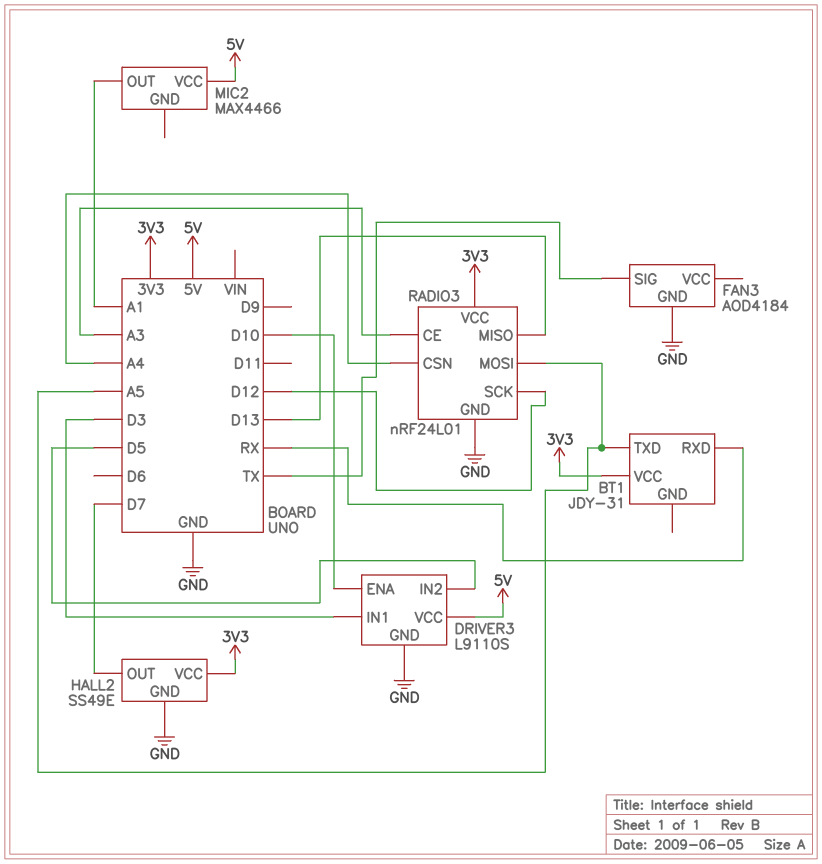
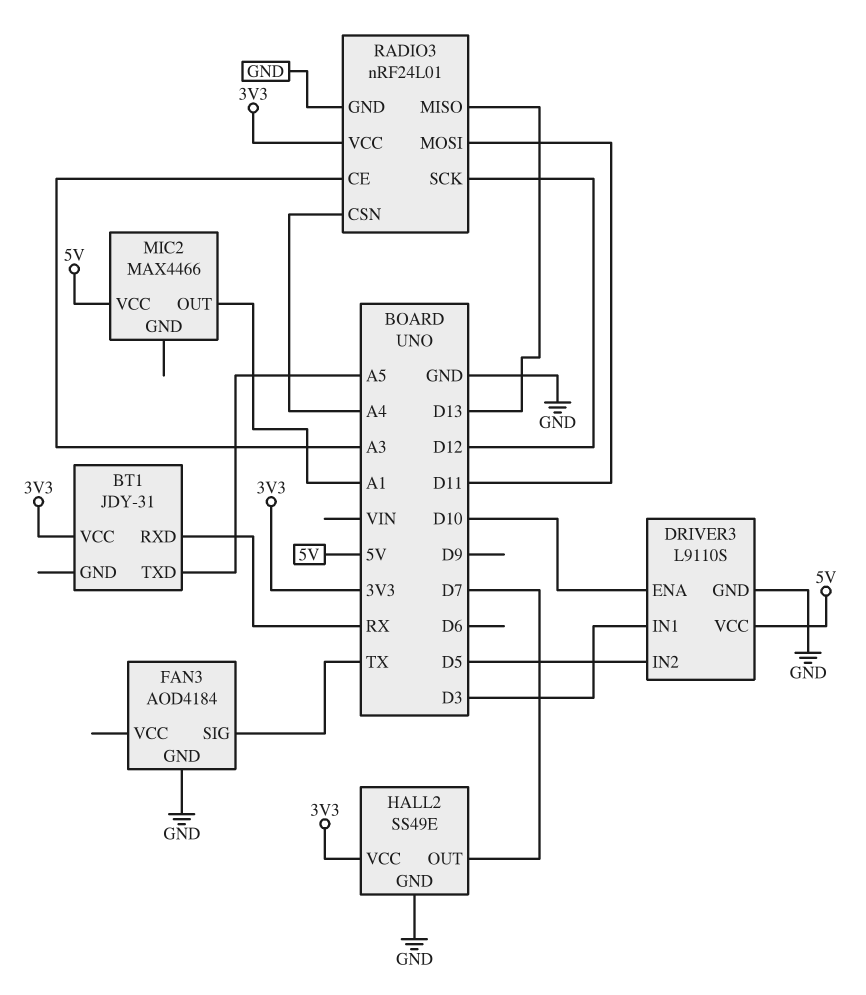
RADIO3 pin MOSI: A5 -> D11

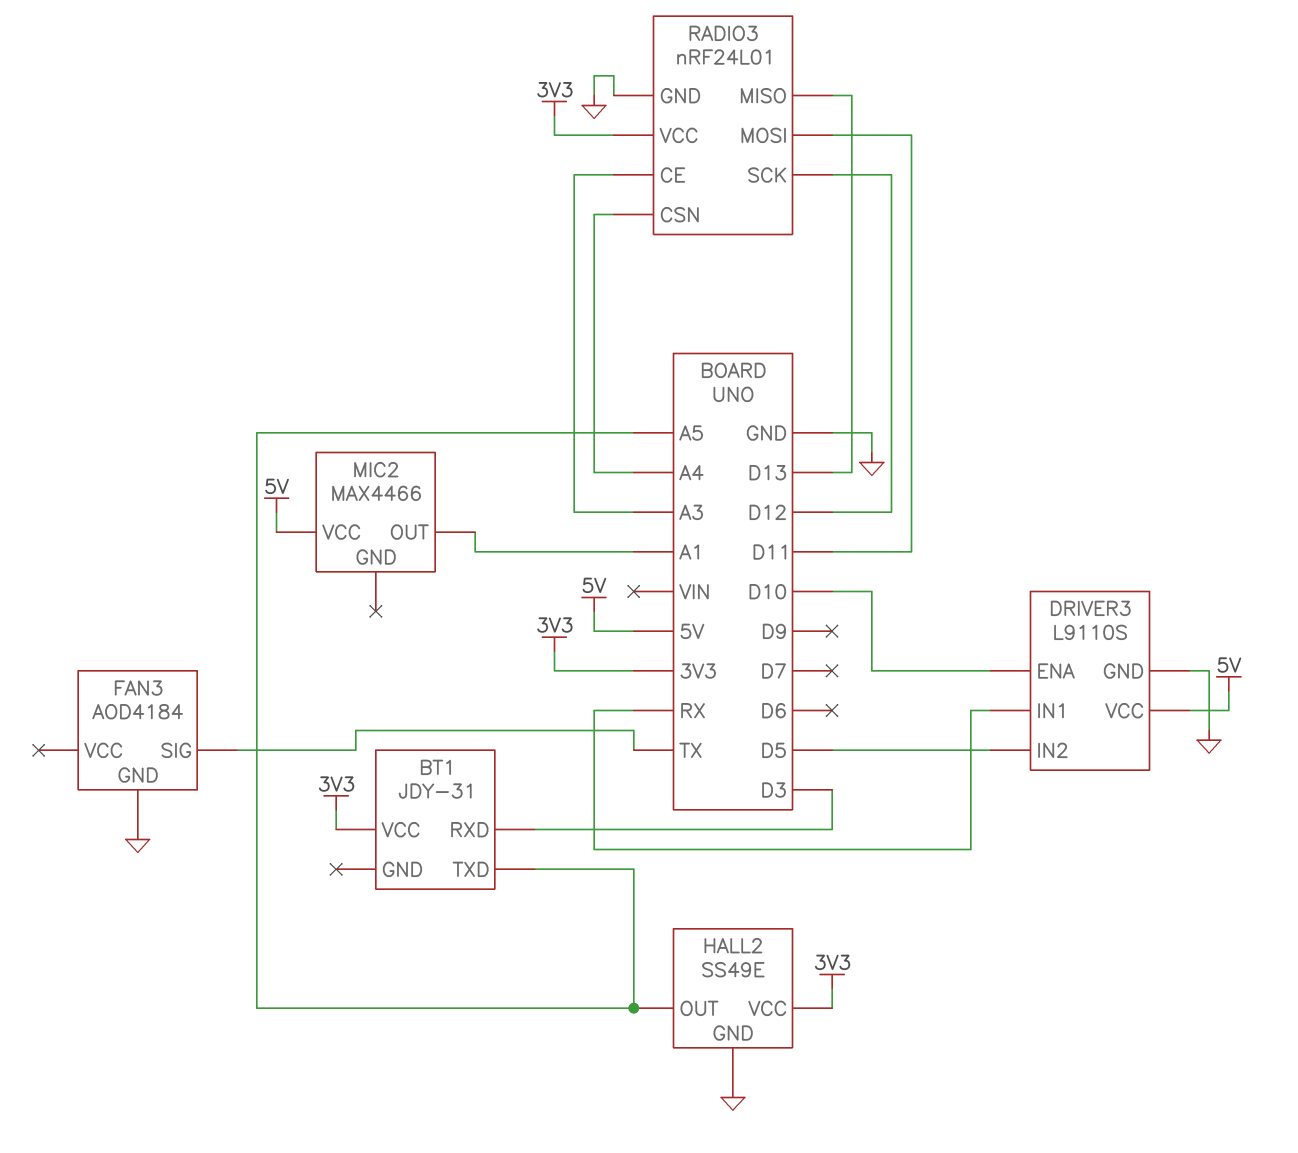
BT1 pin RXD: RX -> D3
DRIVER3 pin IN1: D3 -> RX
HALL2 pin OUT: D7 -> A5

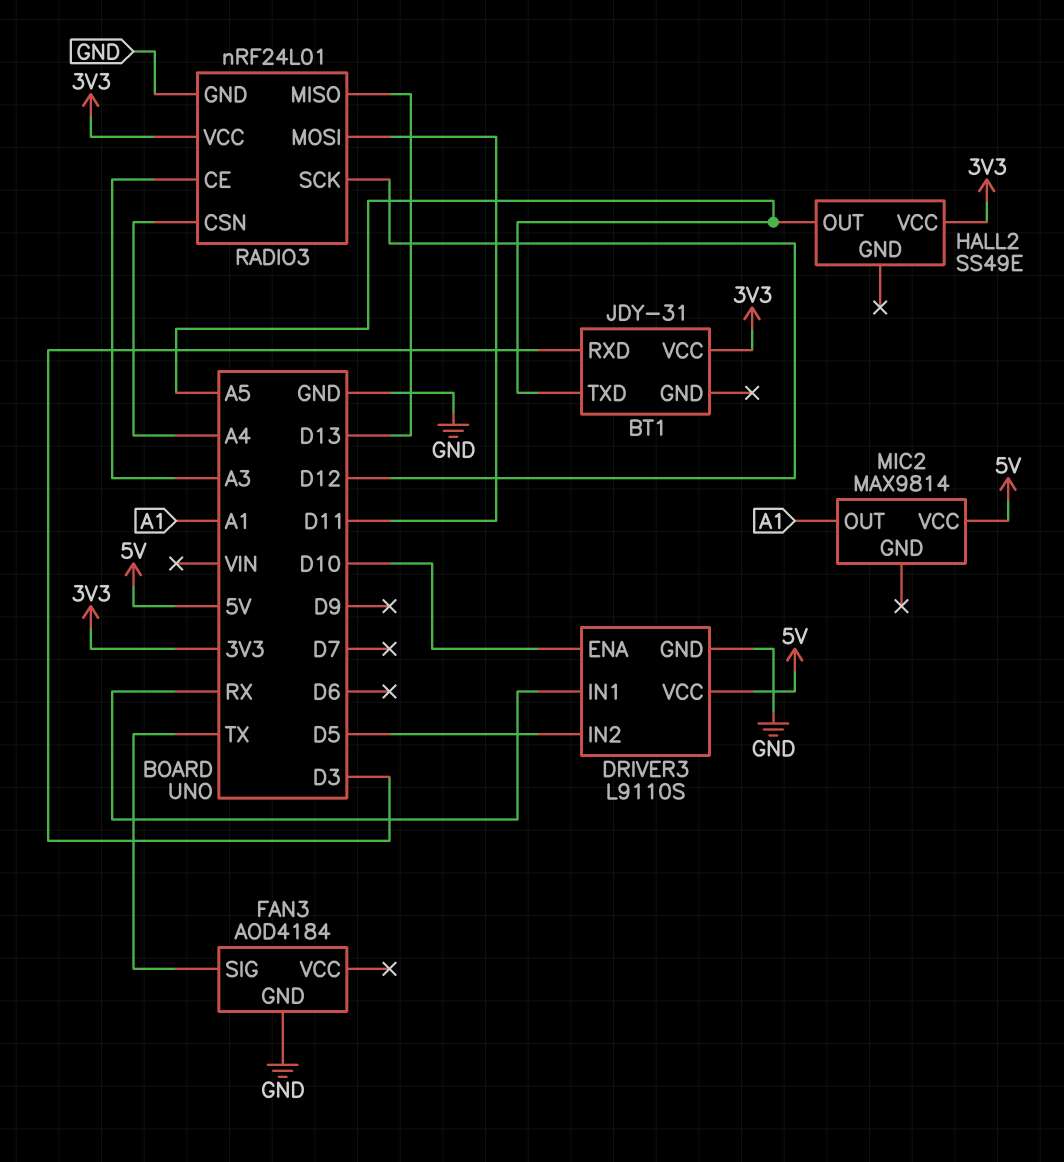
HALL2 pin GND: GND -> none
MIC2: MAX4466 -> MAX9814

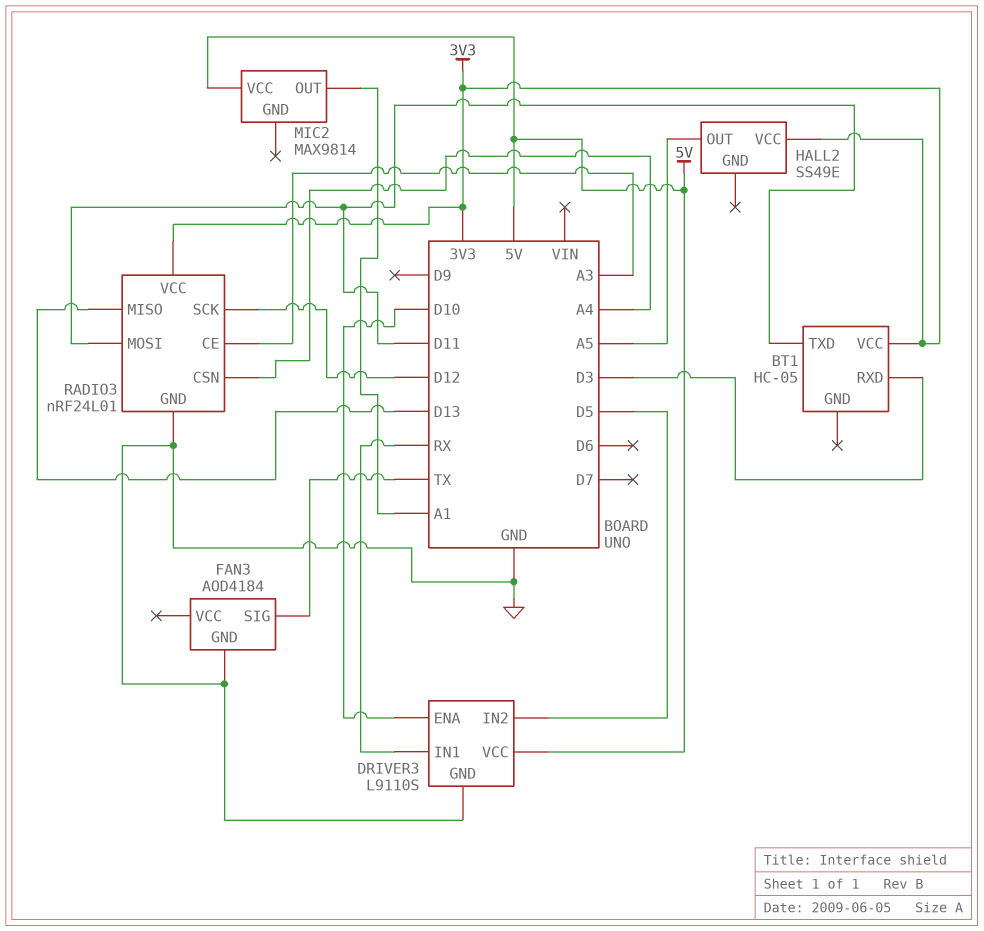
BT1: JDY-31 -> HC-05
BT1 pin TXD: A5 -> D11

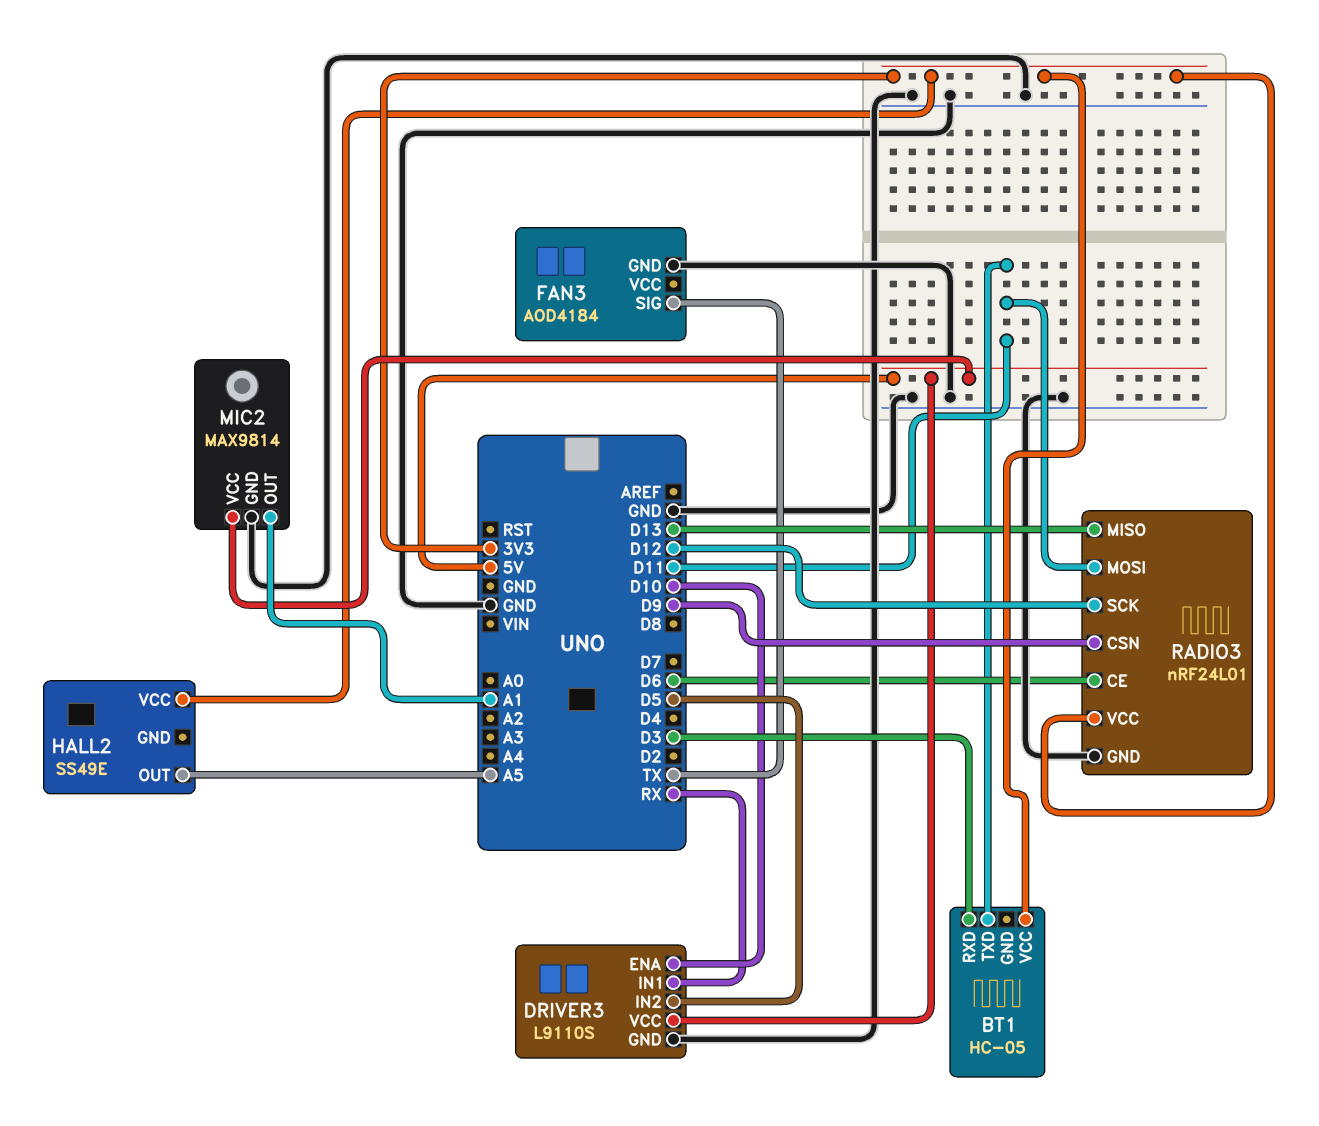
MIC2 pin GND: none -> GND
RADIO3 pin CE: A3 -> D6
RADIO3 pin CSN: A4 -> D9

